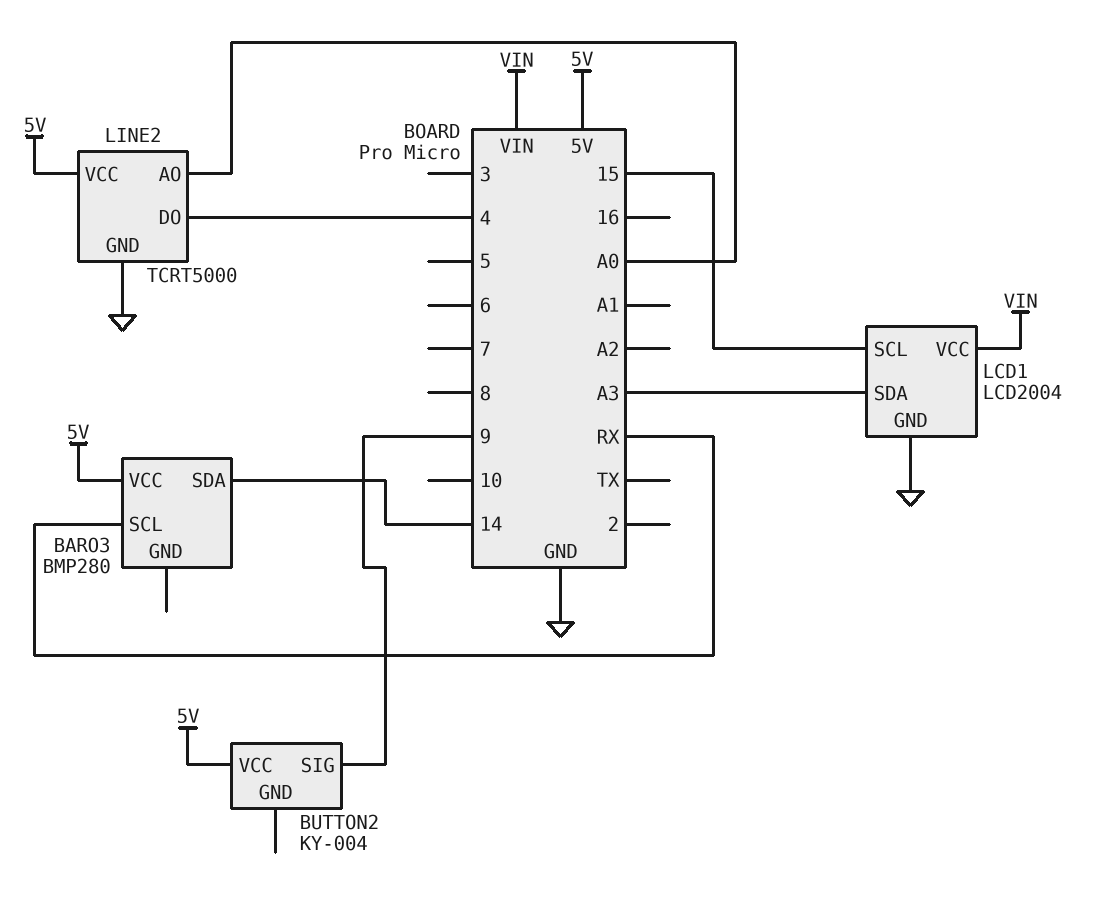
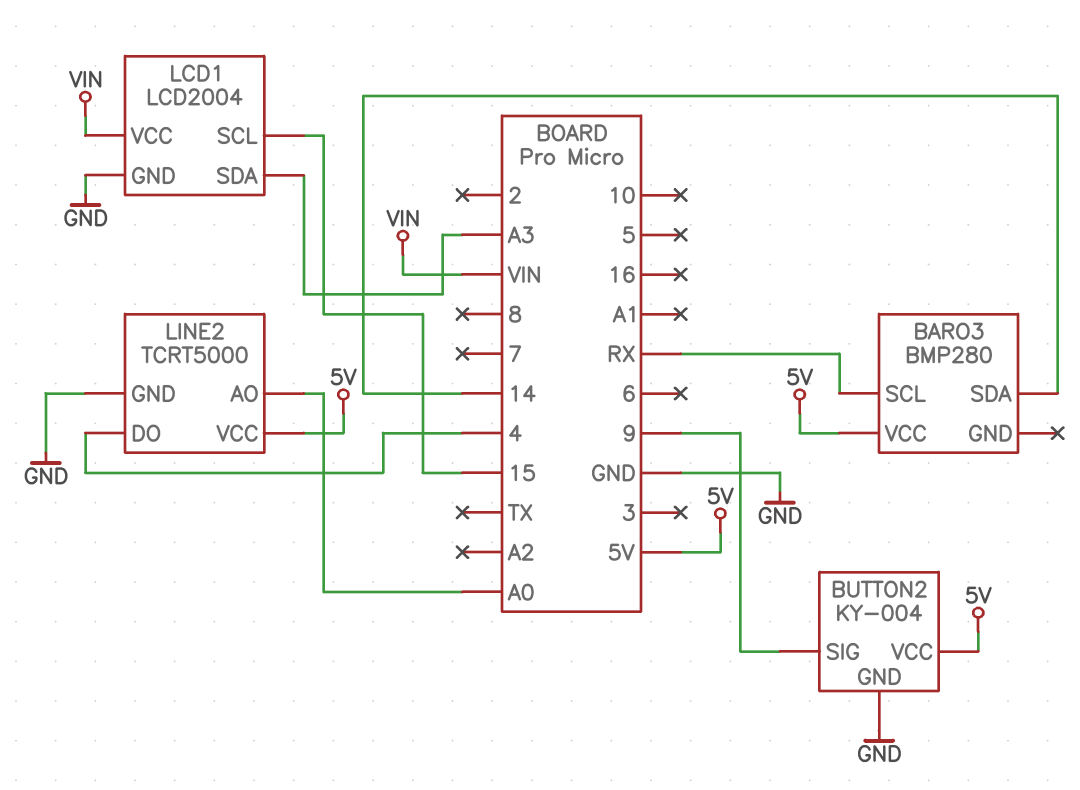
BUTTON2 pin GND: none -> GND

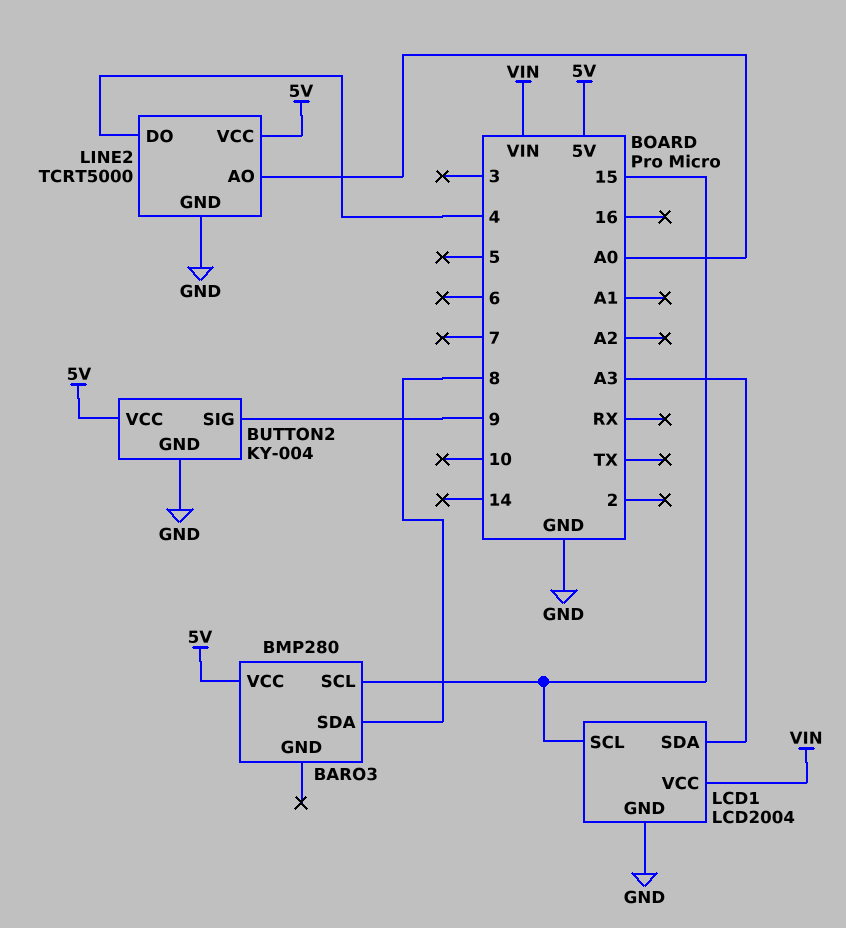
BARO3 pin SCL: RX -> 15
BARO3 pin SDA: 14 -> 8

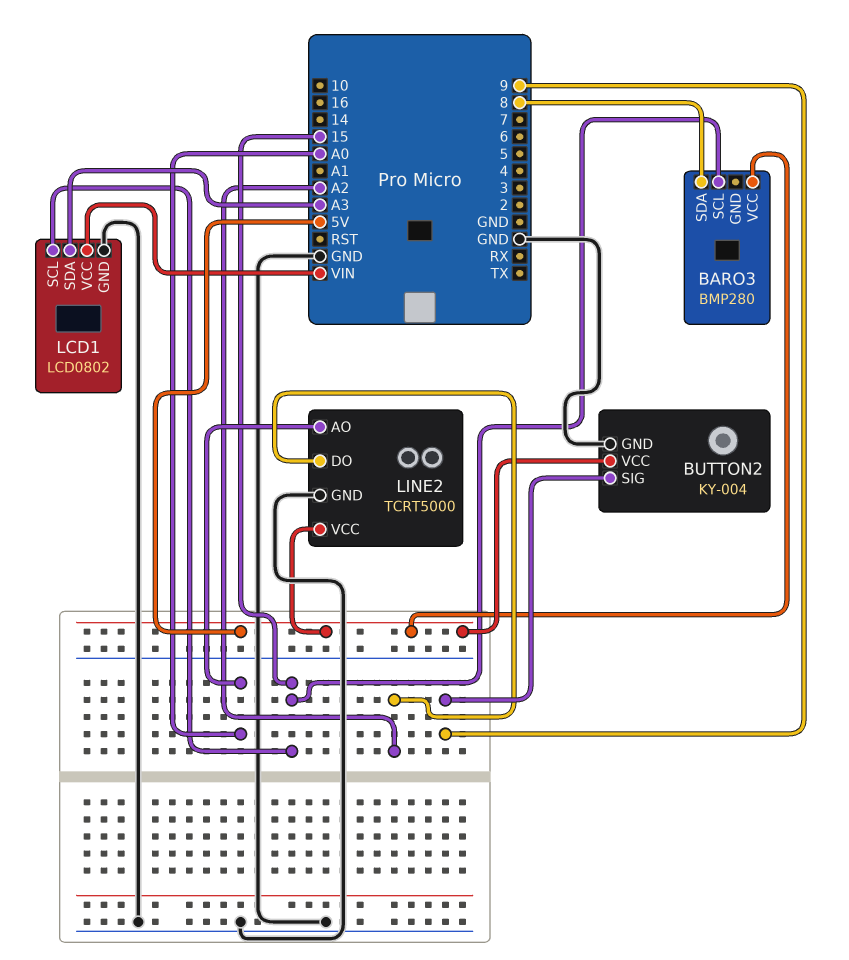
LCD1: LCD2004 -> LCD0802
LINE2 pin DO: 4 -> A2

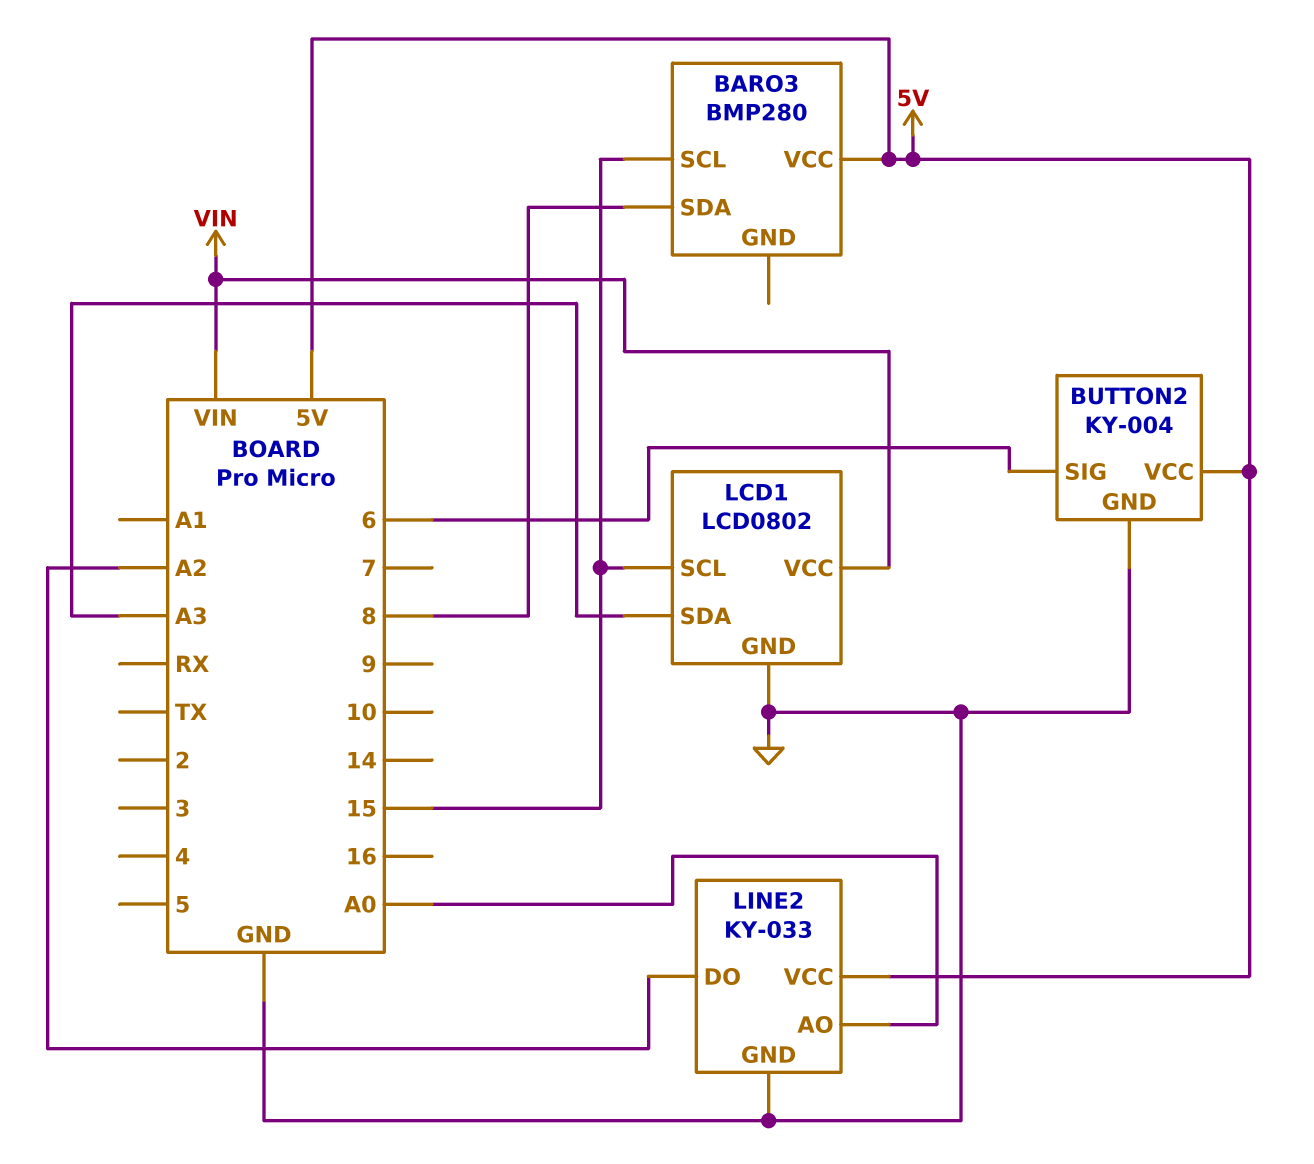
BUTTON2 pin SIG: 9 -> 6
LINE2: TCRT5000 -> KY-033

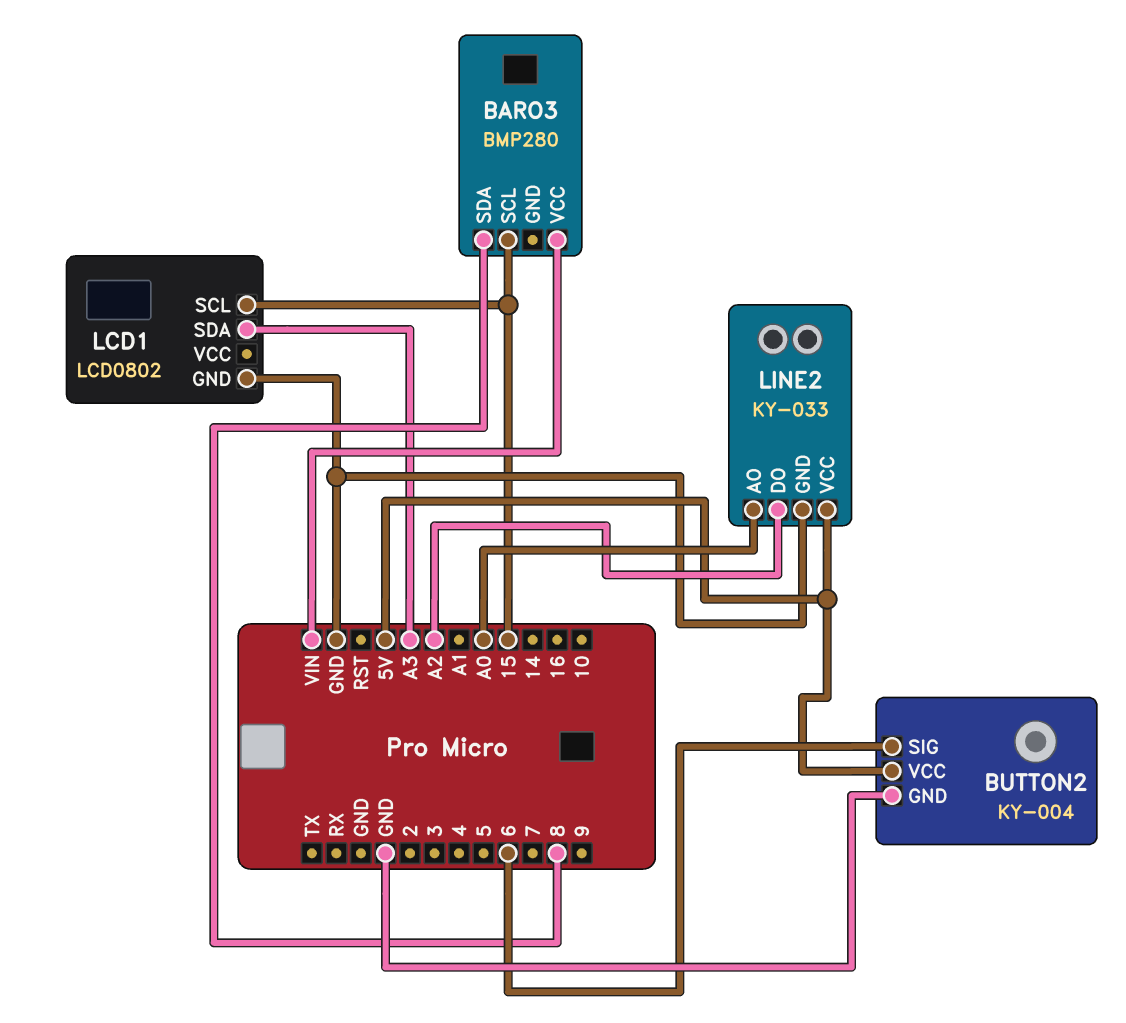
BARO3 pin VCC: 5V -> VIN
LCD1 pin VCC: VIN -> none

